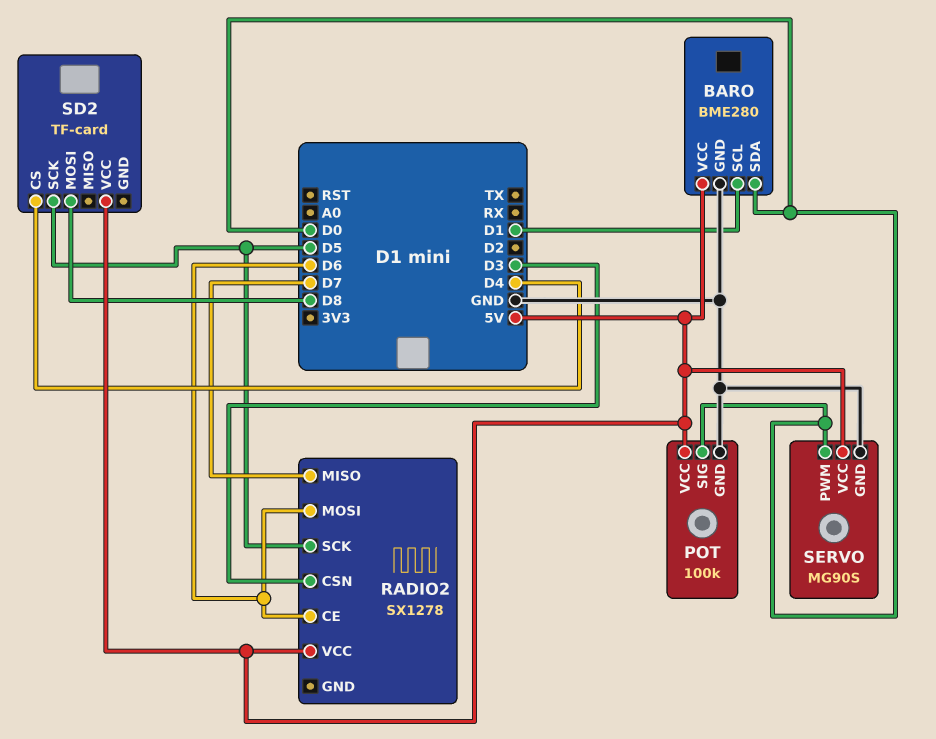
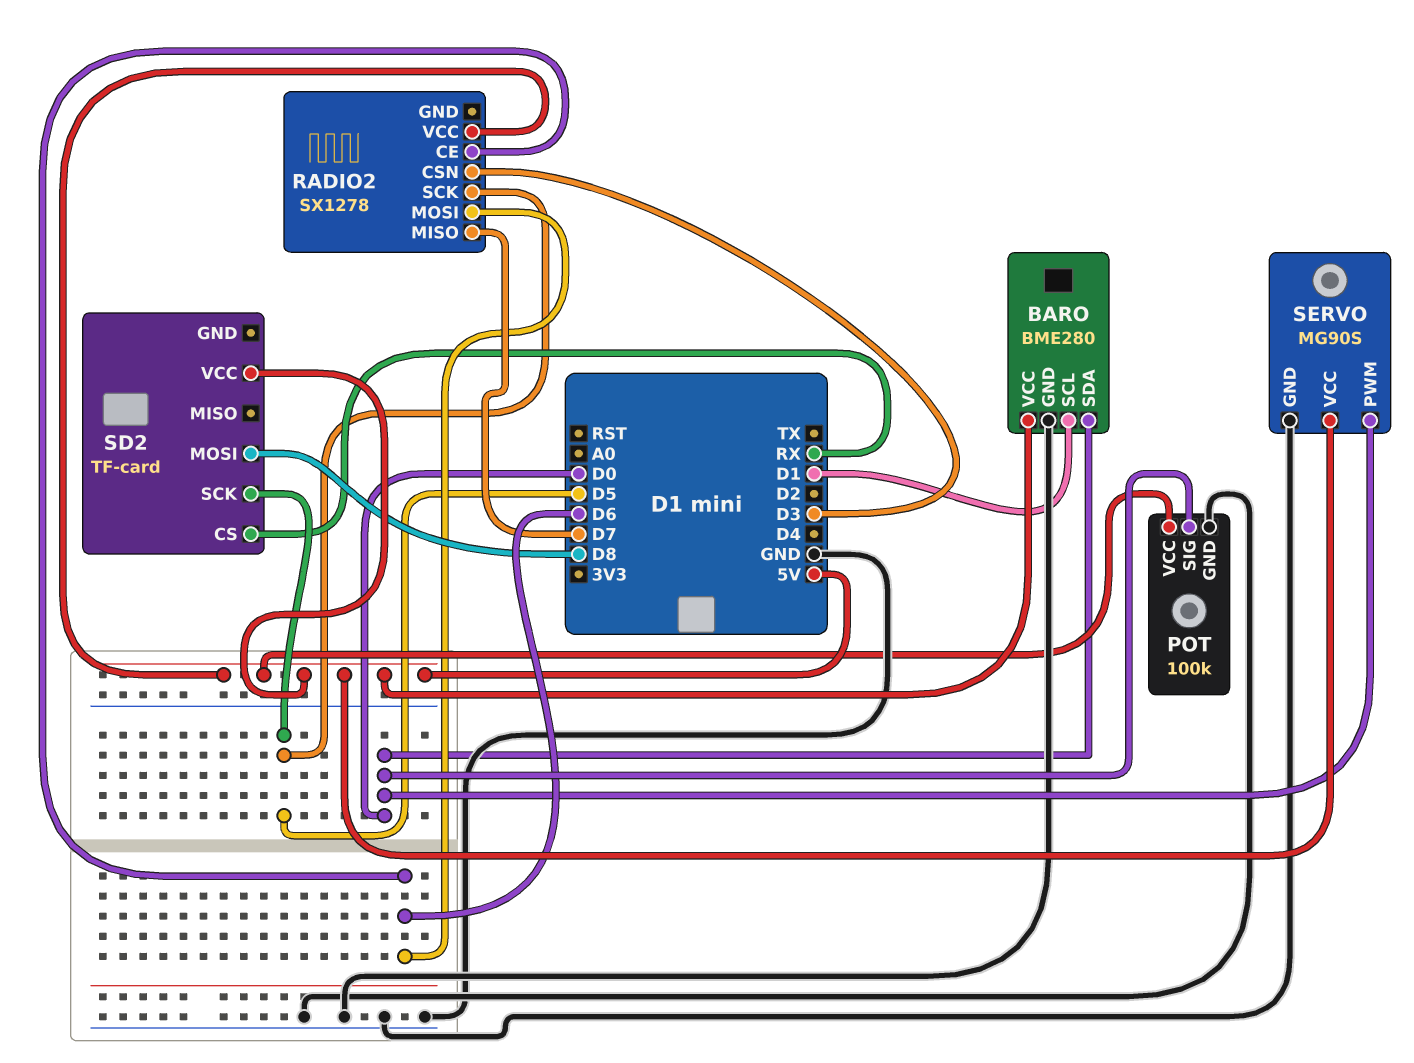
SD2 pin CS: D4 -> RX

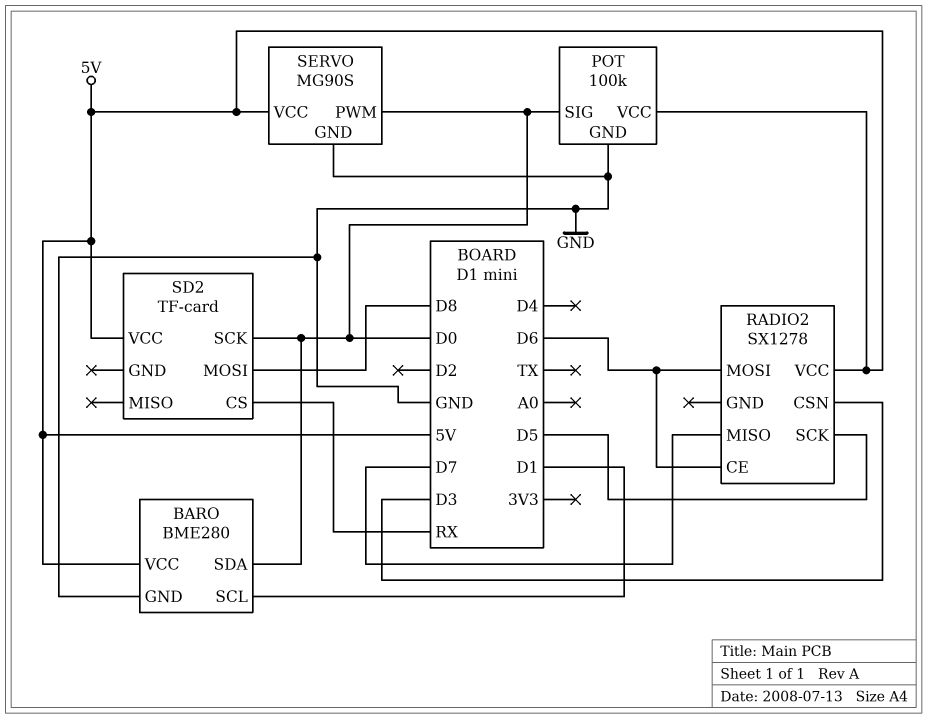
SD2 pin SCK: D5 -> D0

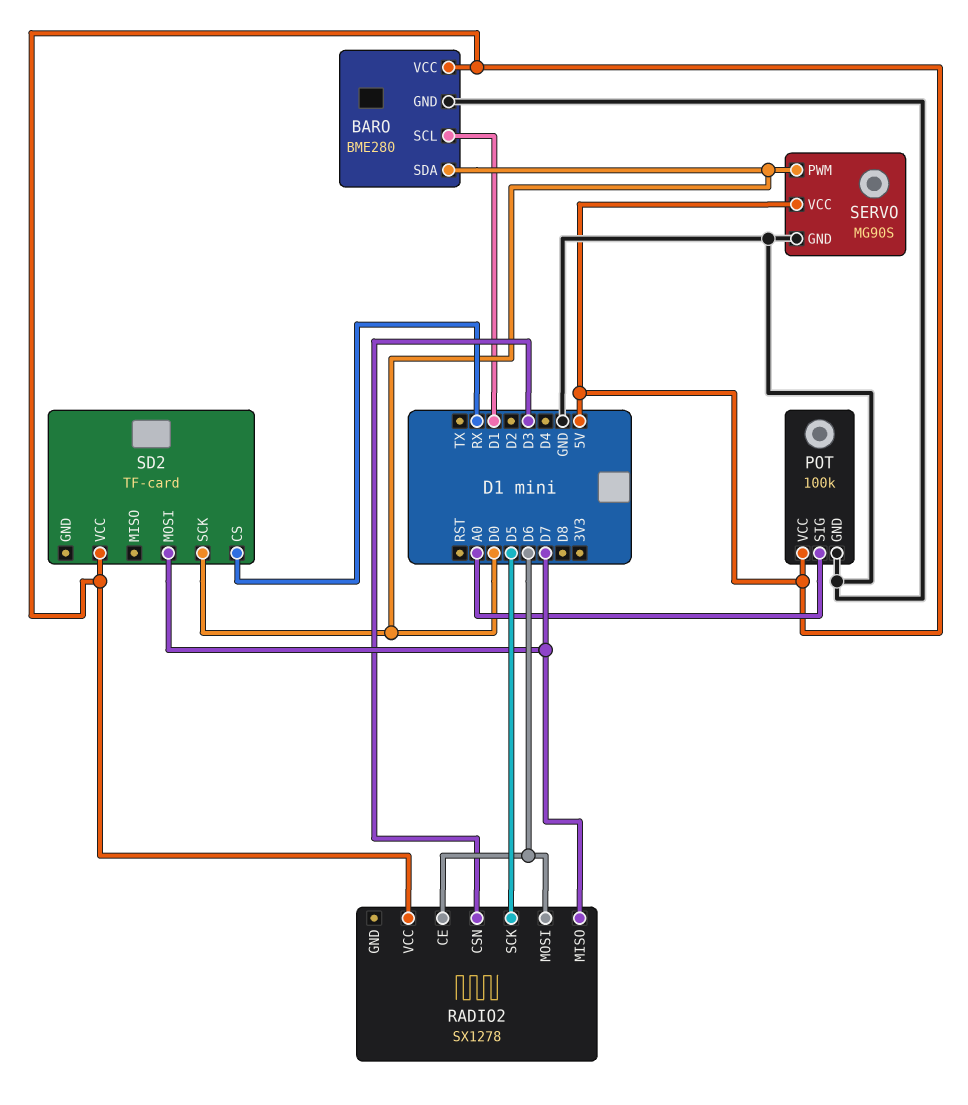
POT pin SIG: D0 -> A0
SD2 pin MOSI: D8 -> D7

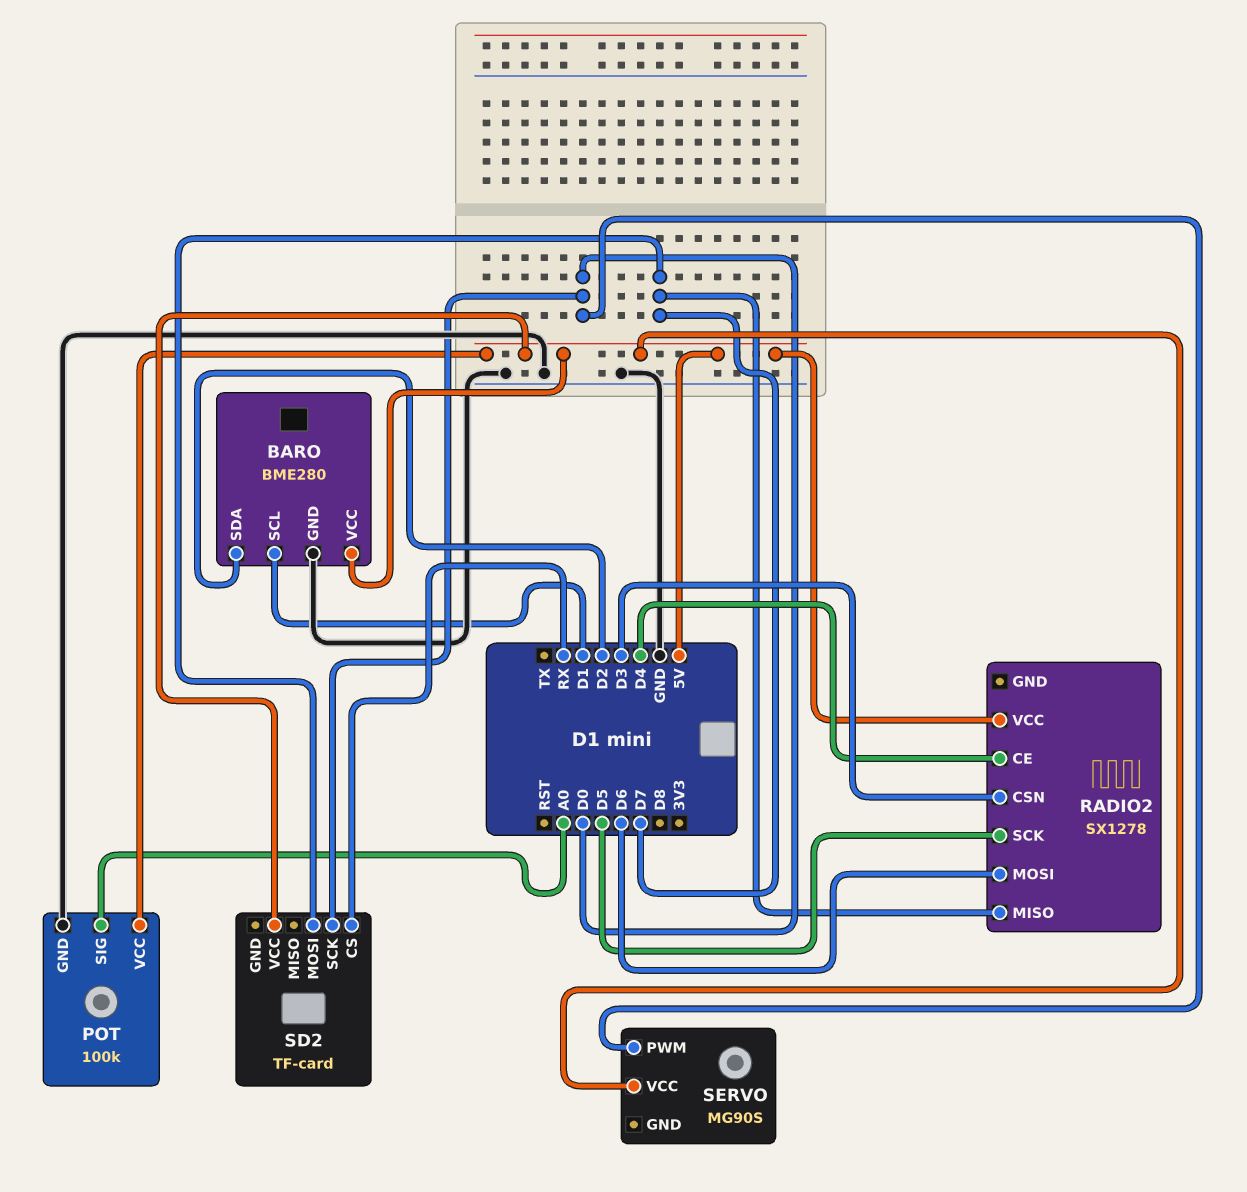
BARO pin SDA: D0 -> D2
RADIO2 pin CE: D6 -> D4
SERVO pin GND: GND -> none

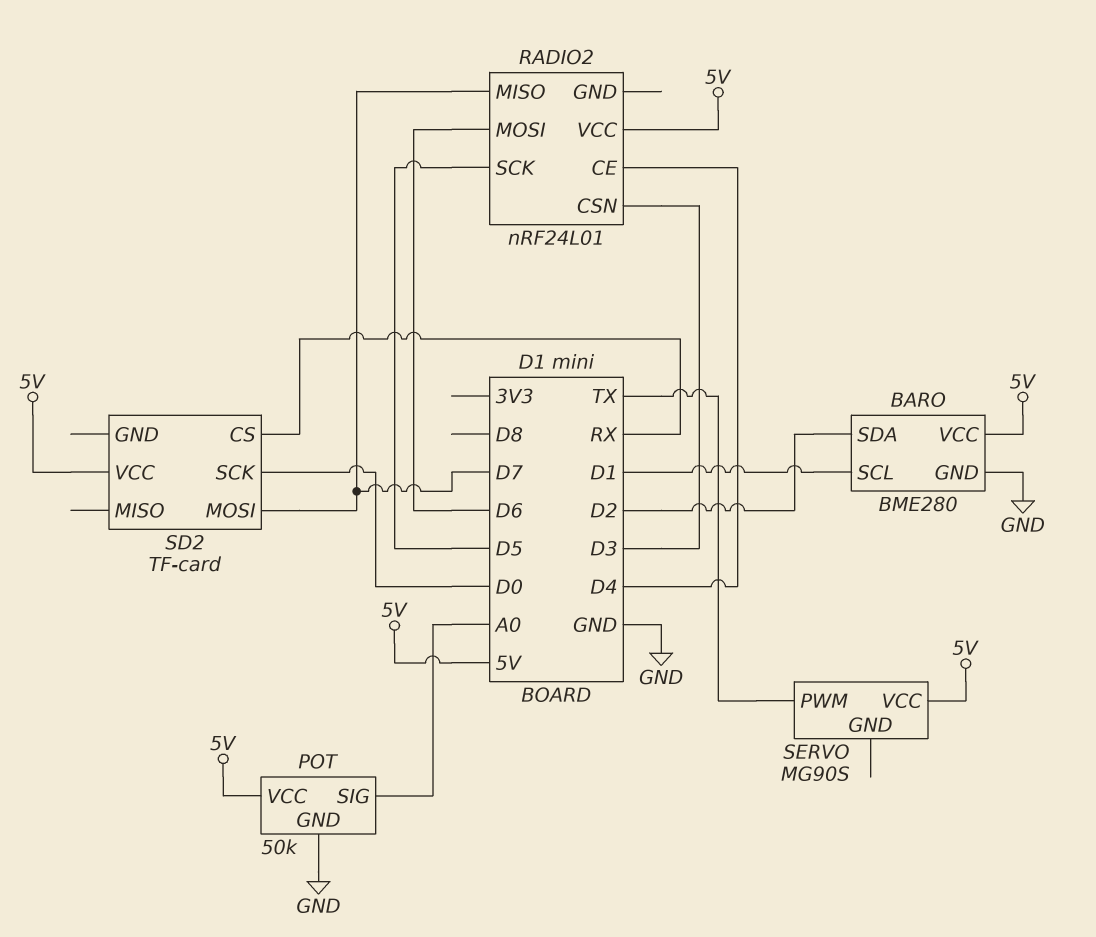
POT: 100k -> 50k
RADIO2: SX1278 -> nRF24L01
SERVO pin PWM: D0 -> TX

